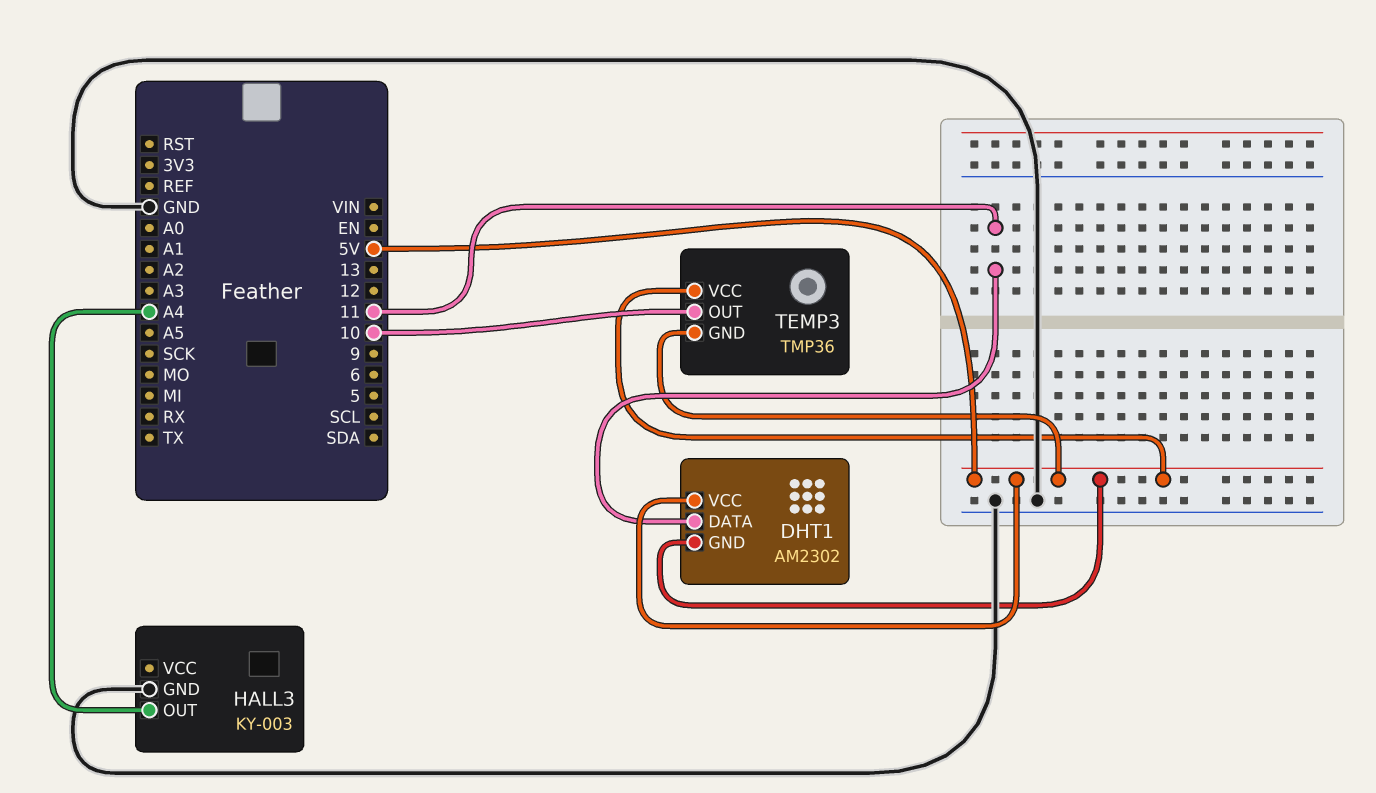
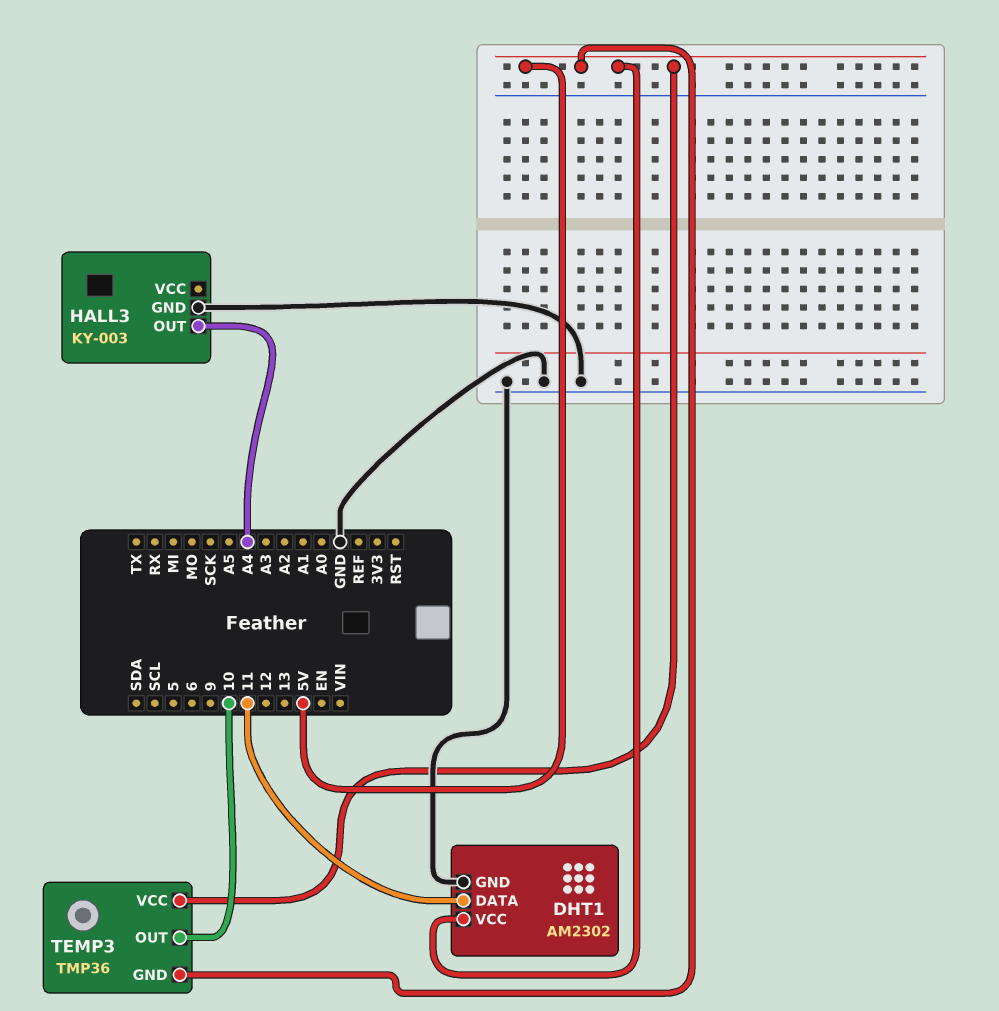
DHT1 pin GND: 5V -> GND

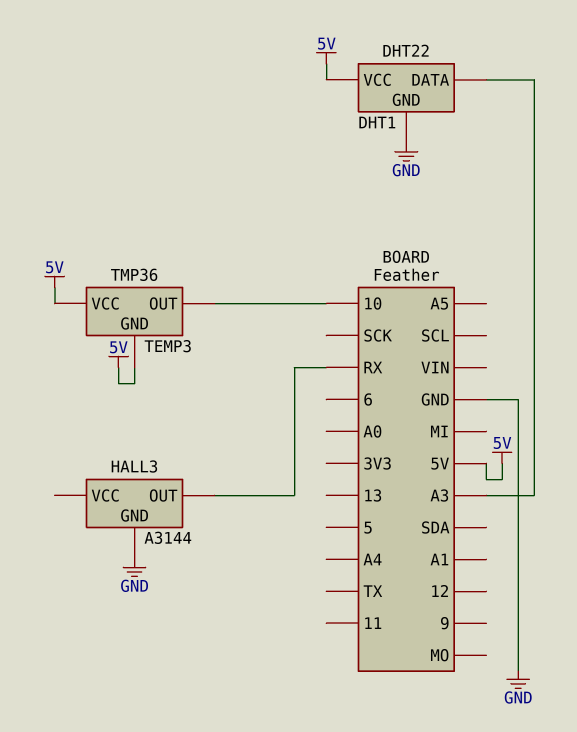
DHT1: AM2302 -> DHT22
DHT1 pin DATA: 11 -> A3
HALL3: KY-003 -> A3144
HALL3 pin OUT: A4 -> RX

